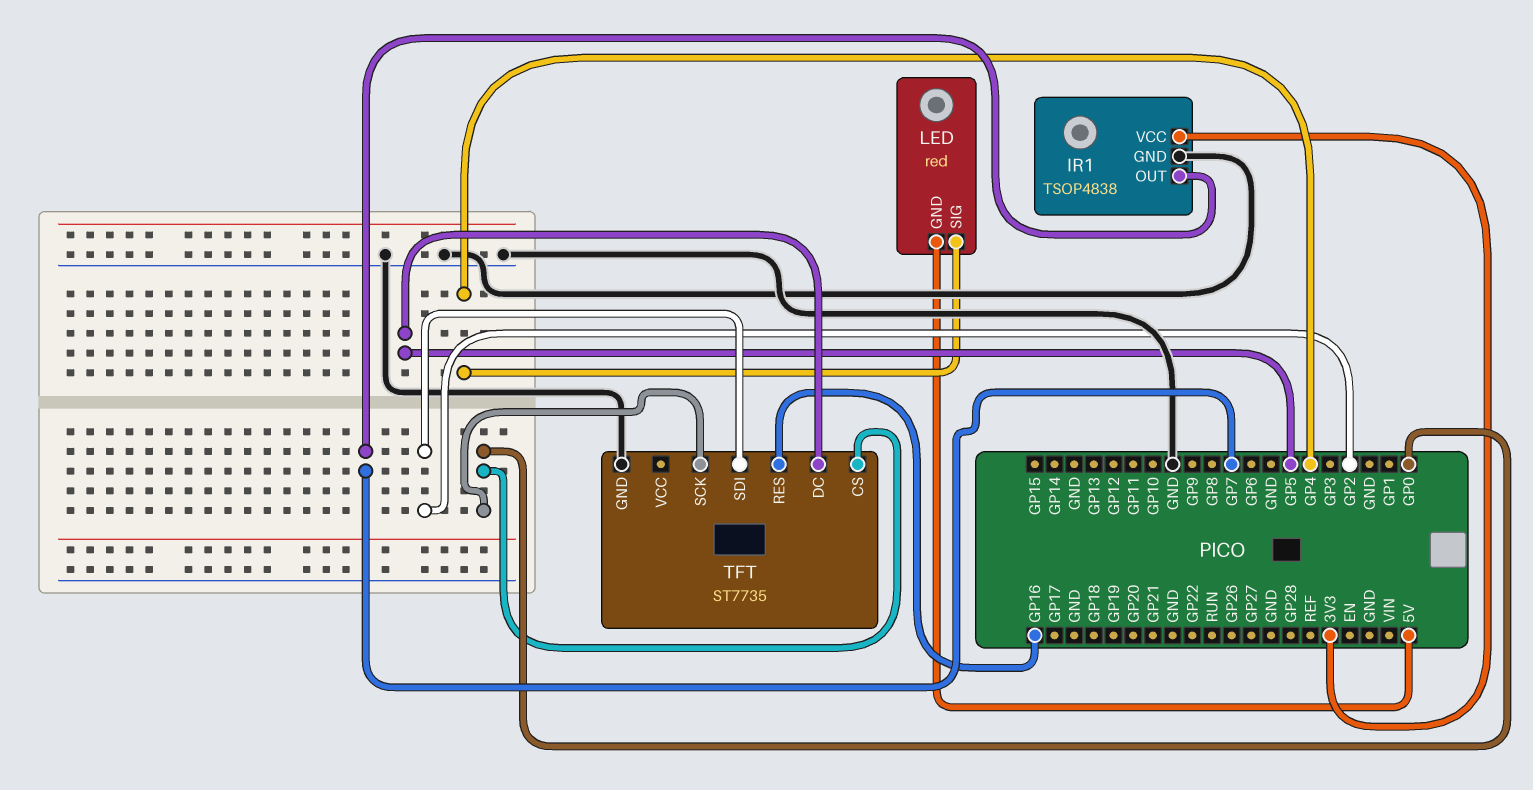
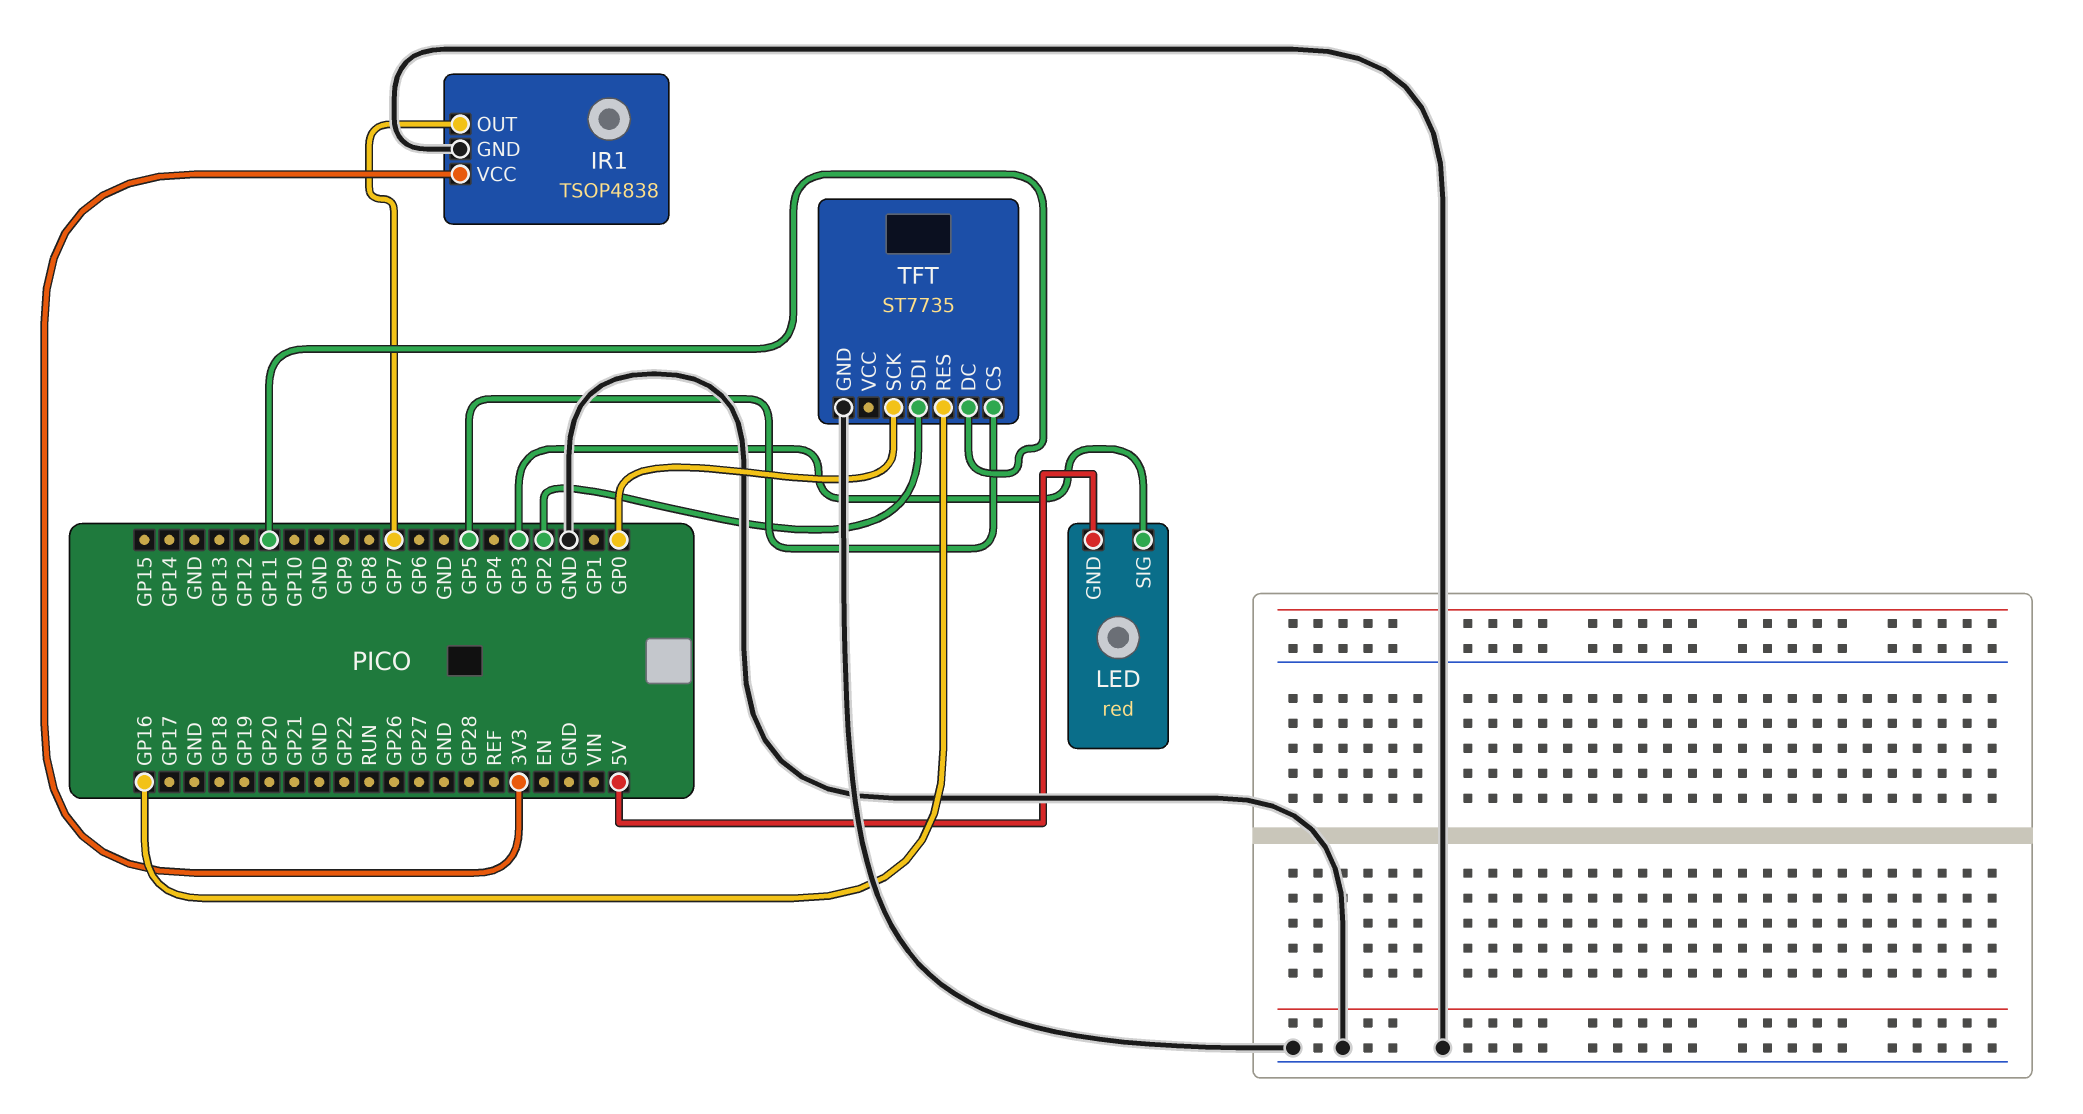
LED pin SIG: GP4 -> GP3
TFT pin CS: GP0 -> GP5
TFT pin DC: GP5 -> GP11

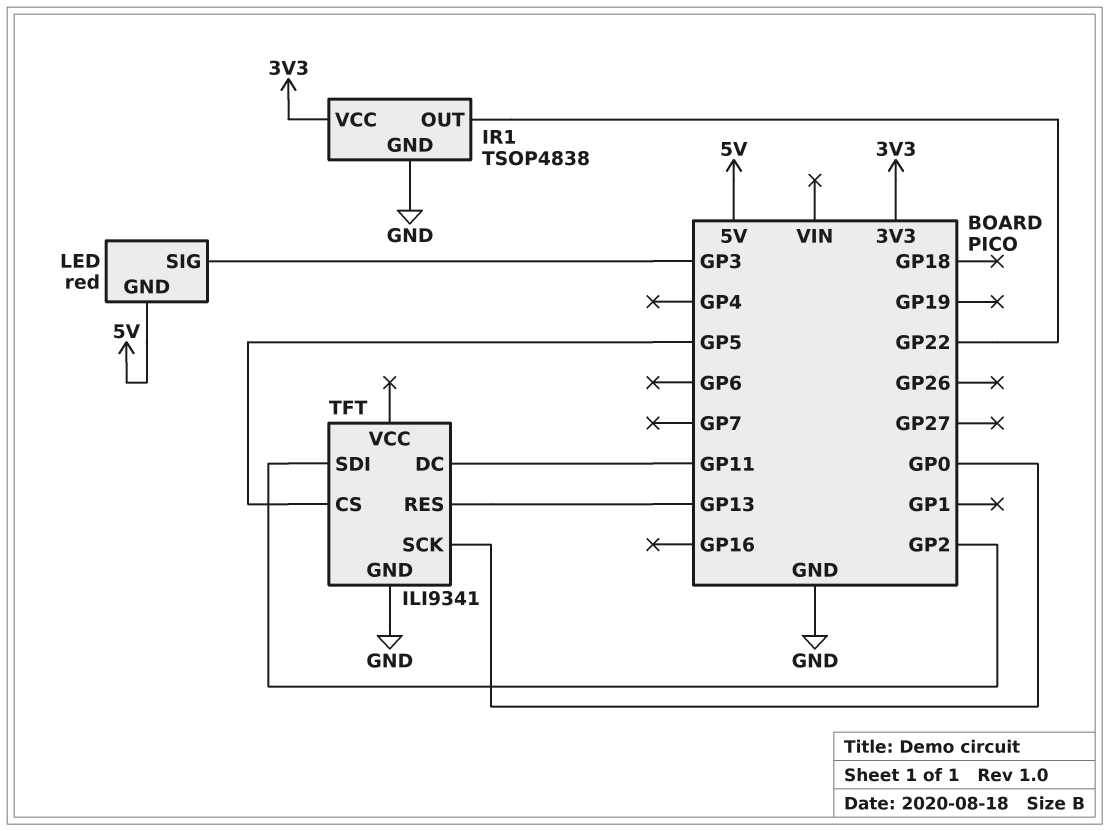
IR1 pin OUT: GP7 -> GP22
TFT: ST7735 -> ILI9341
TFT pin RES: GP16 -> GP13

